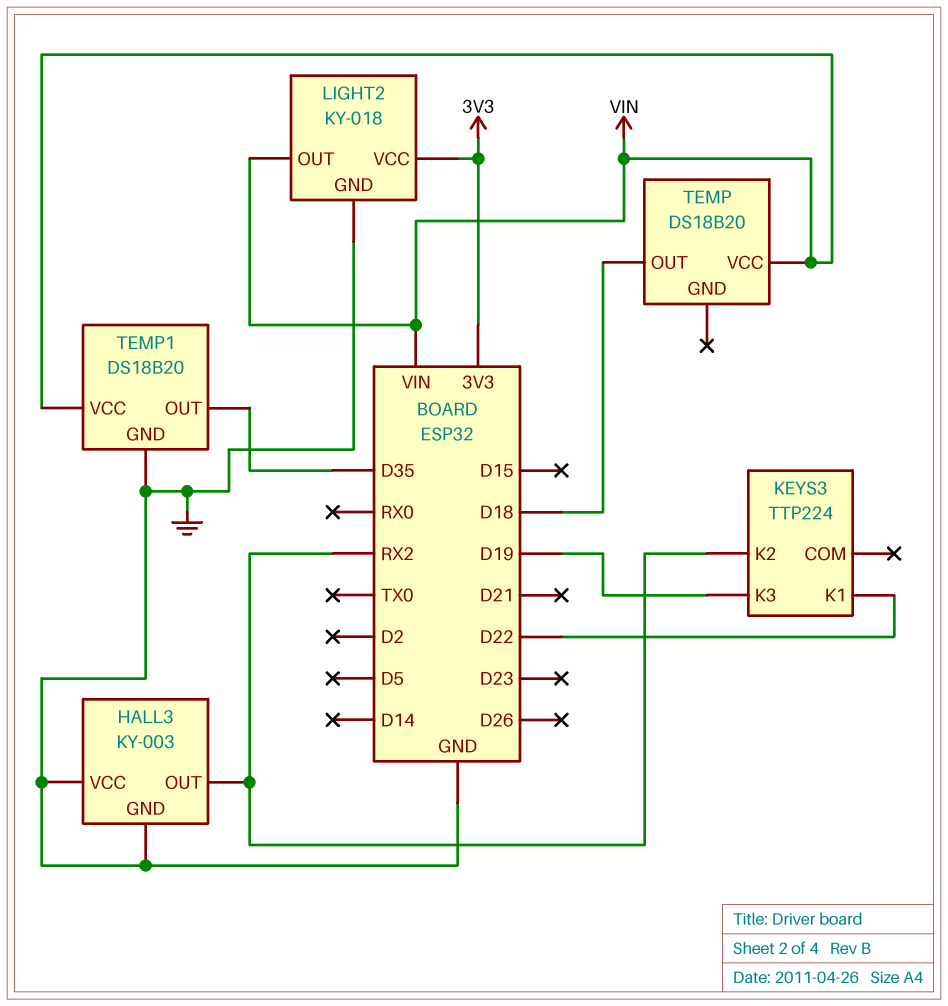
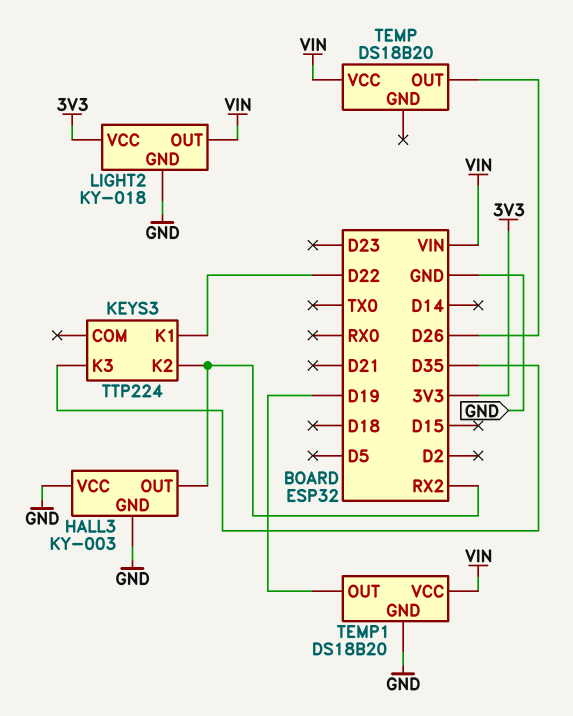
KEYS3 pin K3: D19 -> D35
TEMP pin OUT: D18 -> D26
TEMP1 pin OUT: D35 -> D19

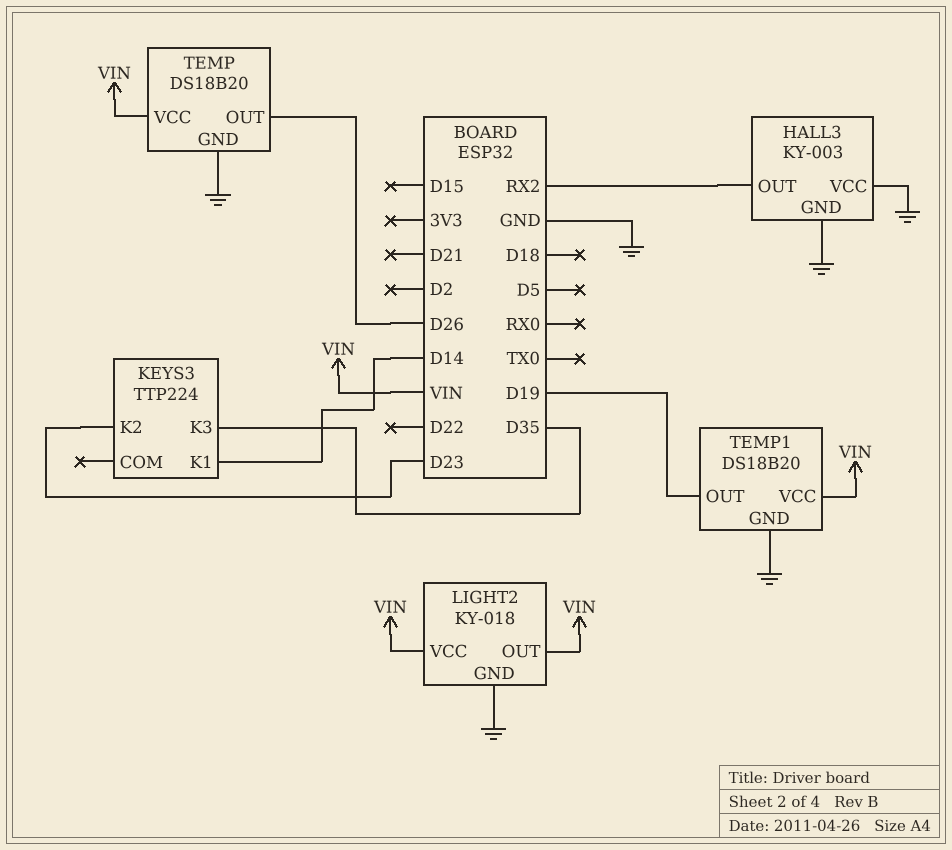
KEYS3 pin K1: D22 -> D14
KEYS3 pin K2: RX2 -> D23
LIGHT2 pin VCC: 3V3 -> VIN
TEMP pin GND: none -> GND

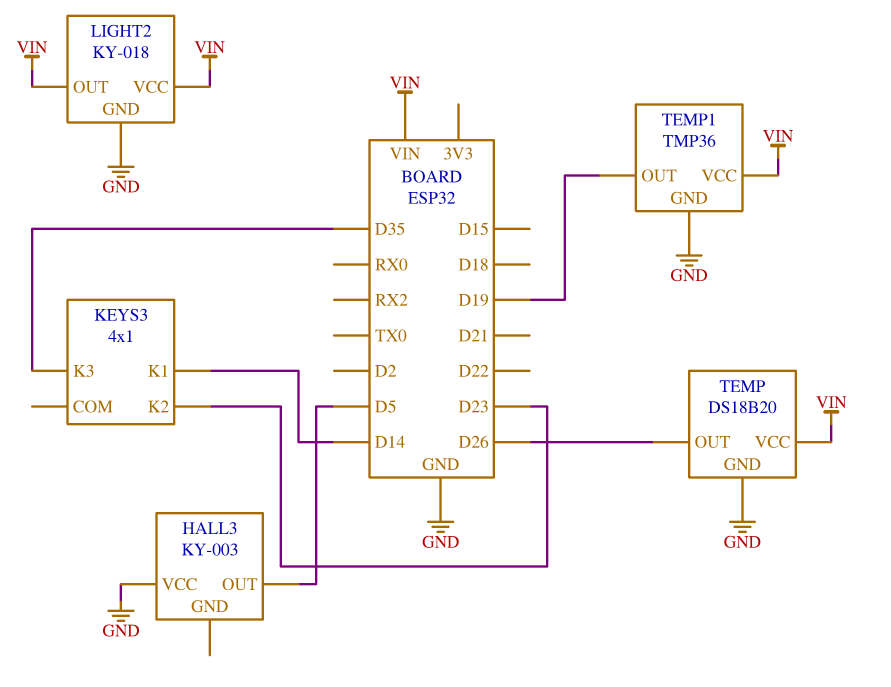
HALL3 pin GND: GND -> none
HALL3 pin OUT: RX2 -> D5
KEYS3: TTP224 -> 4x1
TEMP1: DS18B20 -> TMP36

